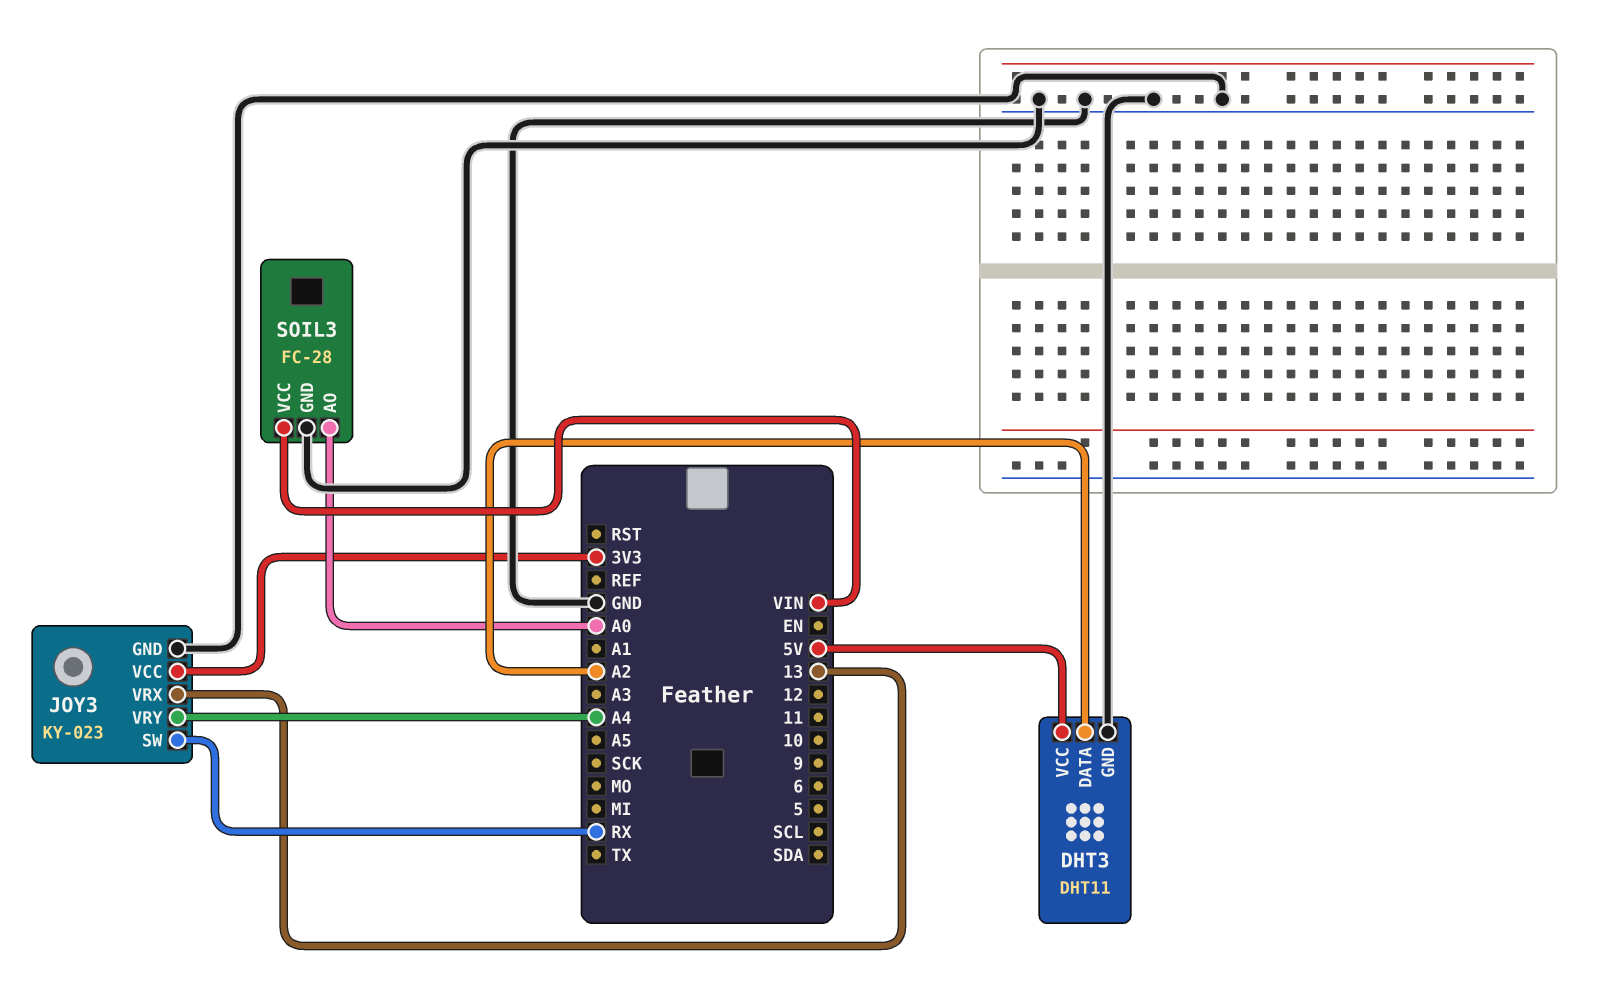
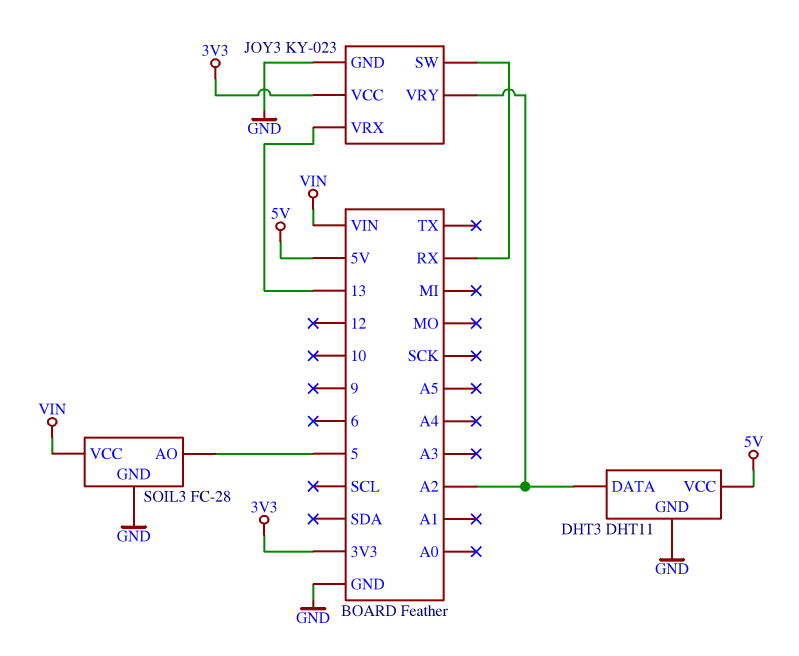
JOY3 pin VRY: A4 -> A2
SOIL3 pin AO: A0 -> 5

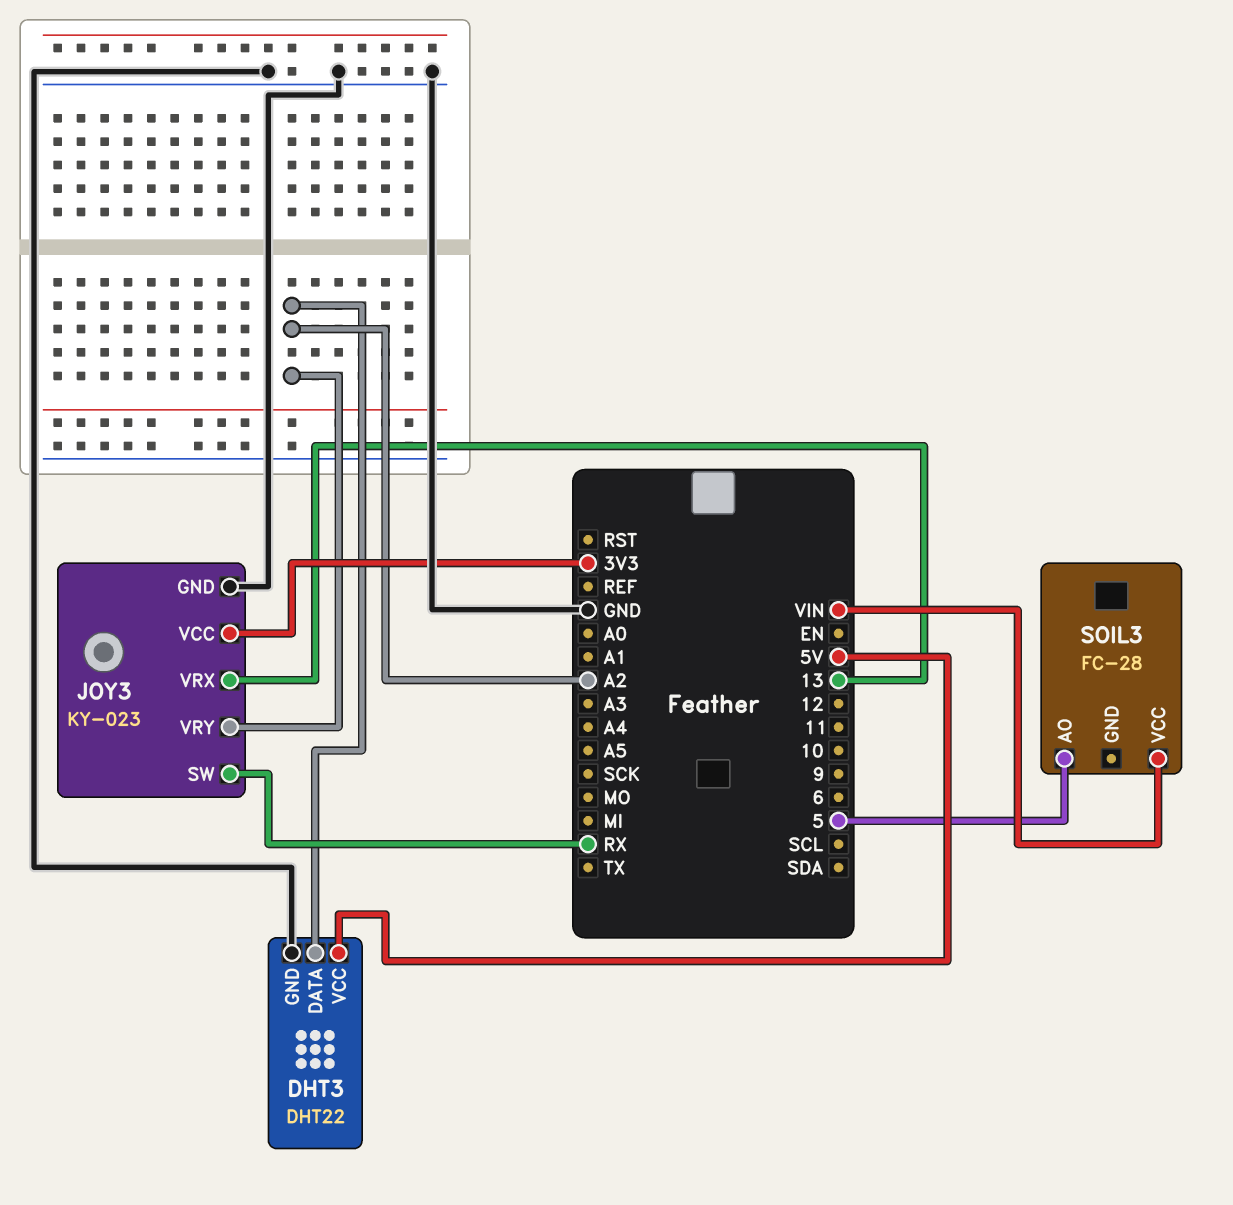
DHT3: DHT11 -> DHT22
SOIL3 pin GND: GND -> none

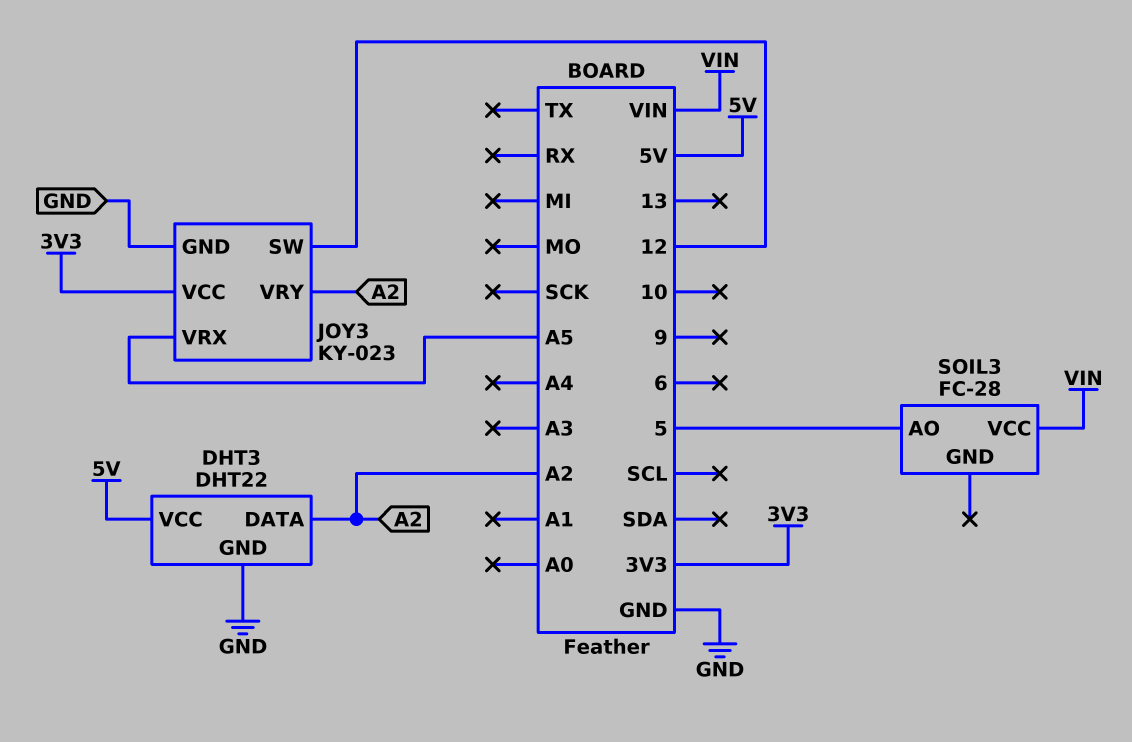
JOY3 pin SW: RX -> 12
JOY3 pin VRX: 13 -> A5

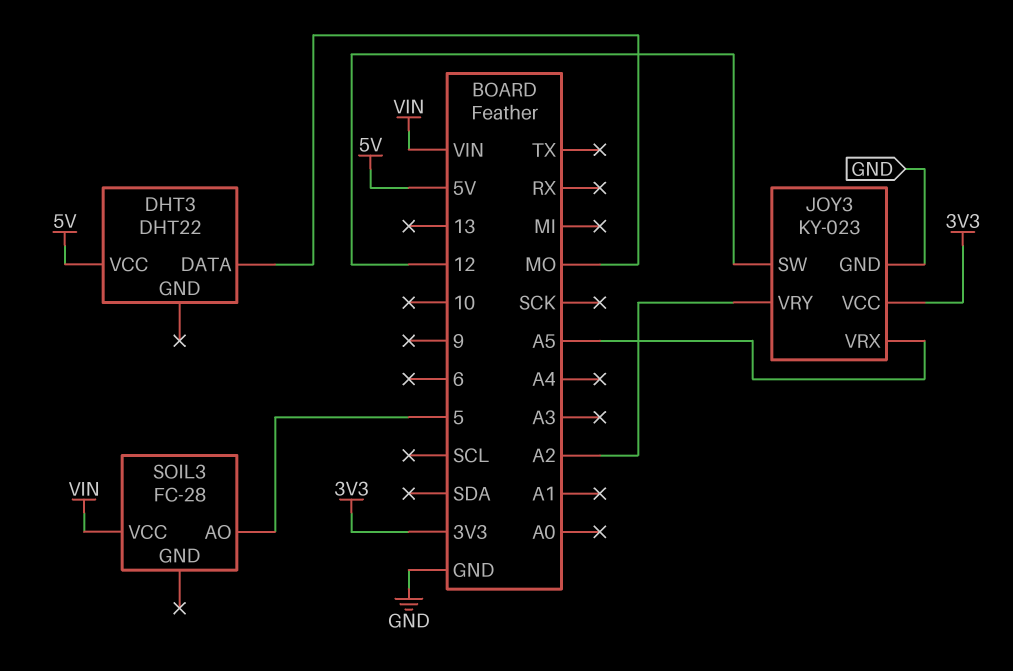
DHT3 pin DATA: A2 -> MO
DHT3 pin GND: GND -> none

